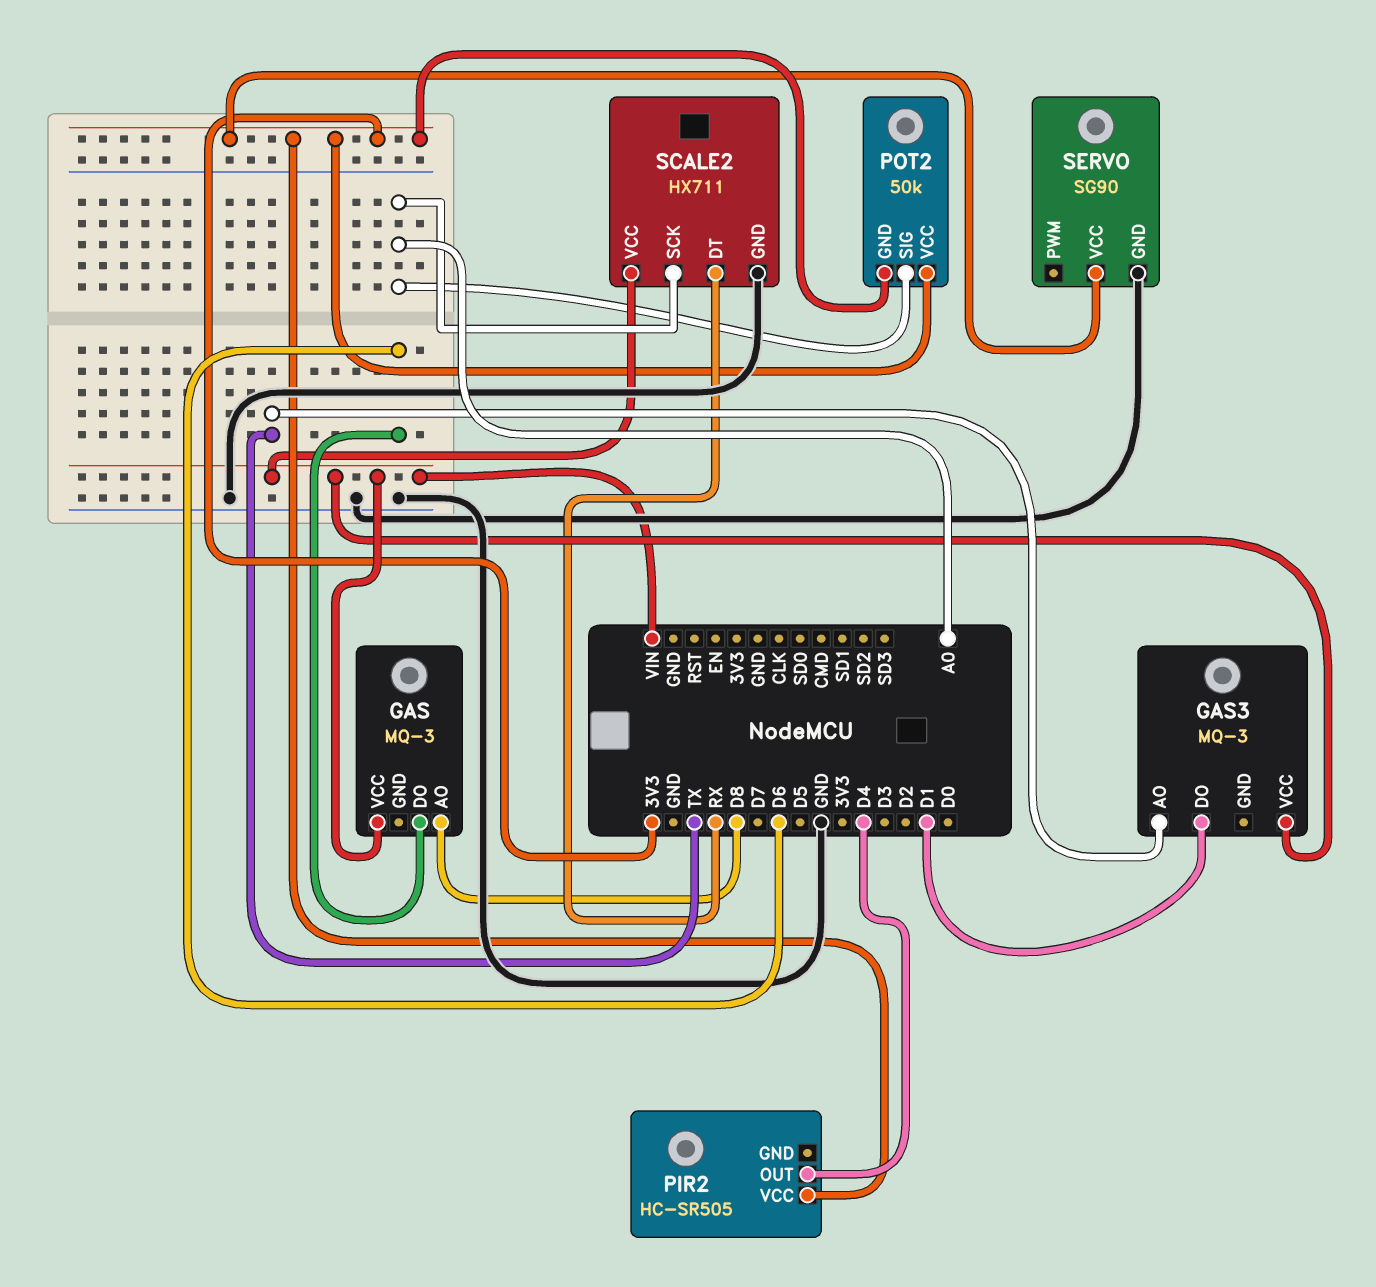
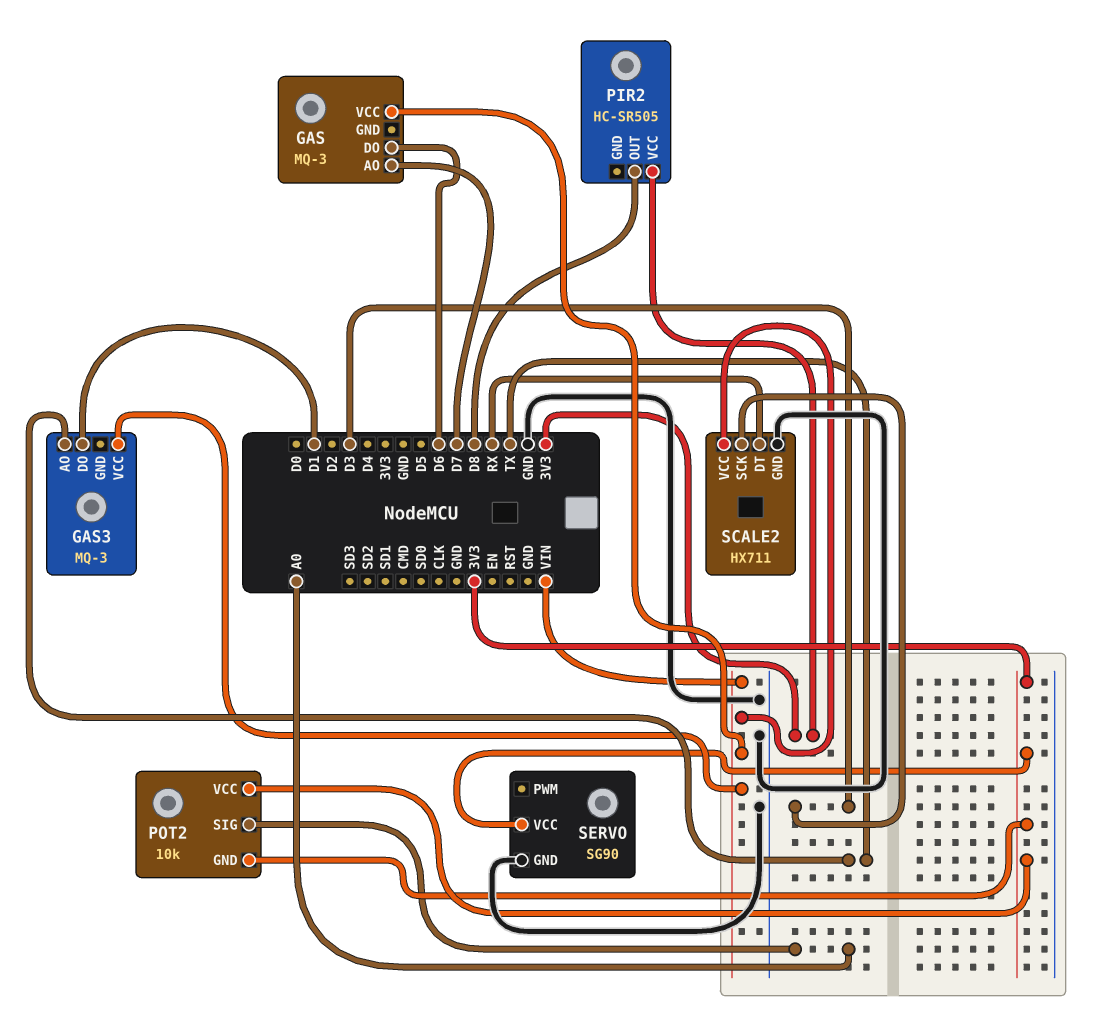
GAS pin AO: D8 -> D7
PIR2 pin OUT: D4 -> D8
POT2: 50k -> 10k
SCALE2 pin SCK: A0 -> D3

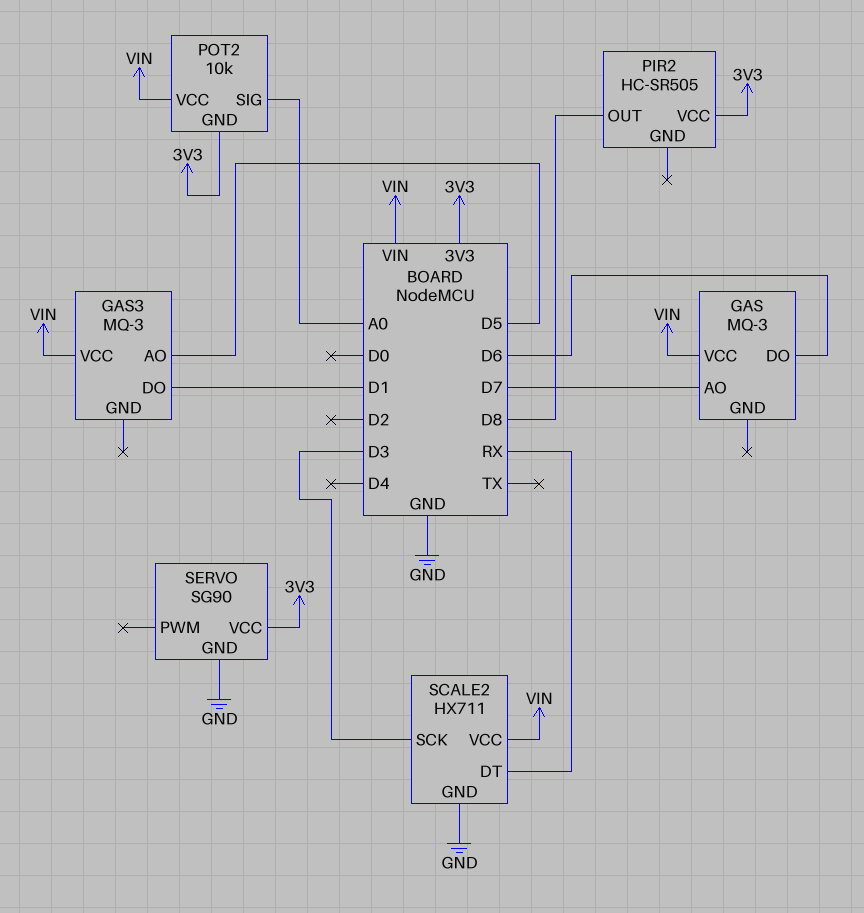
GAS3 pin AO: TX -> D5
POT2 pin VCC: 3V3 -> VIN

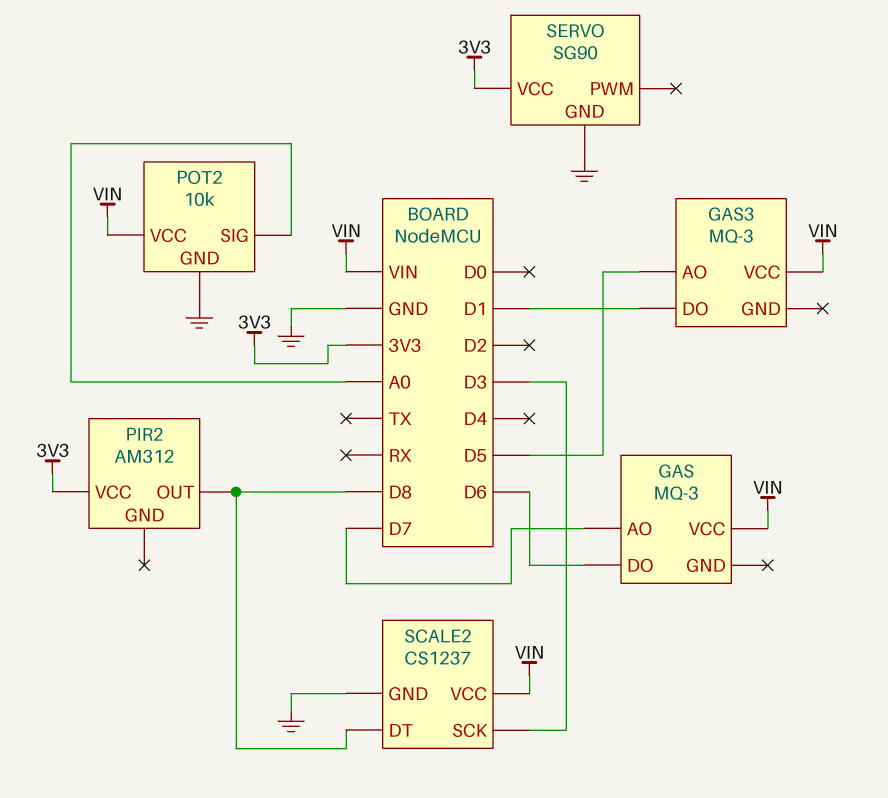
PIR2: HC-SR505 -> AM312
POT2 pin GND: 3V3 -> GND
SCALE2: HX711 -> CS1237
SCALE2 pin DT: RX -> D8

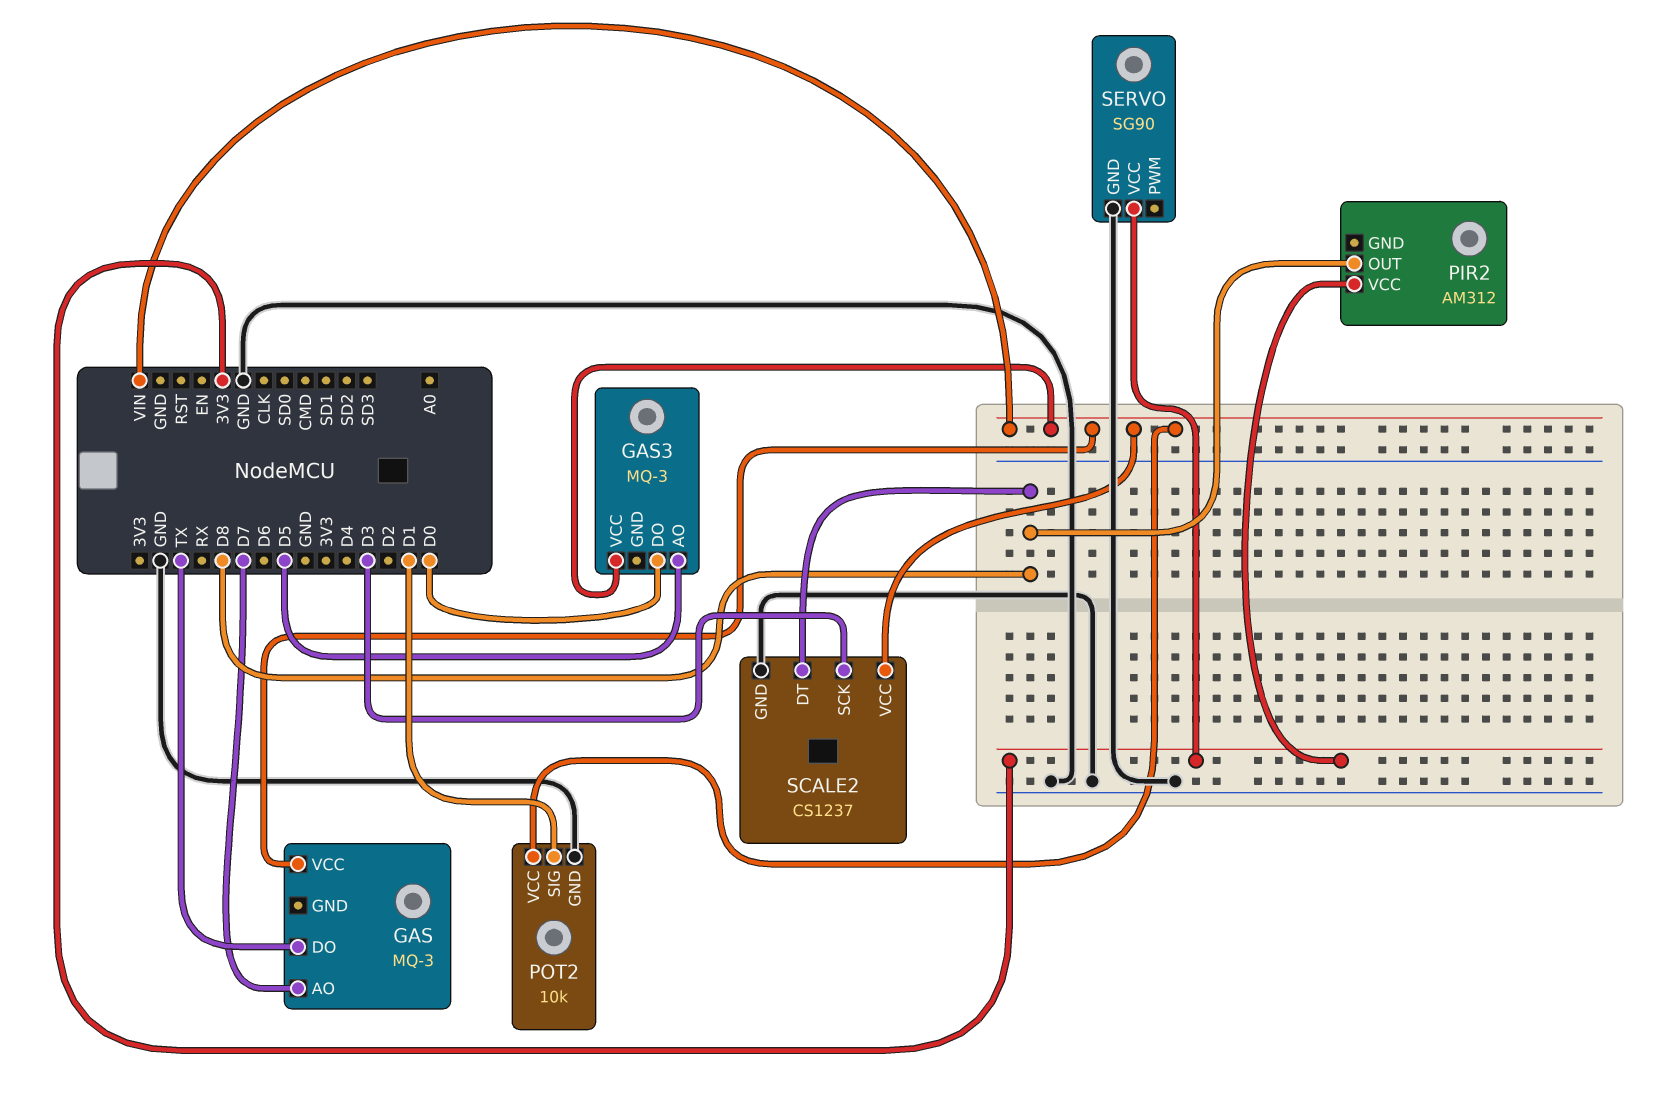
GAS pin DO: D6 -> TX
GAS3 pin DO: D1 -> D0
POT2 pin SIG: A0 -> D1

